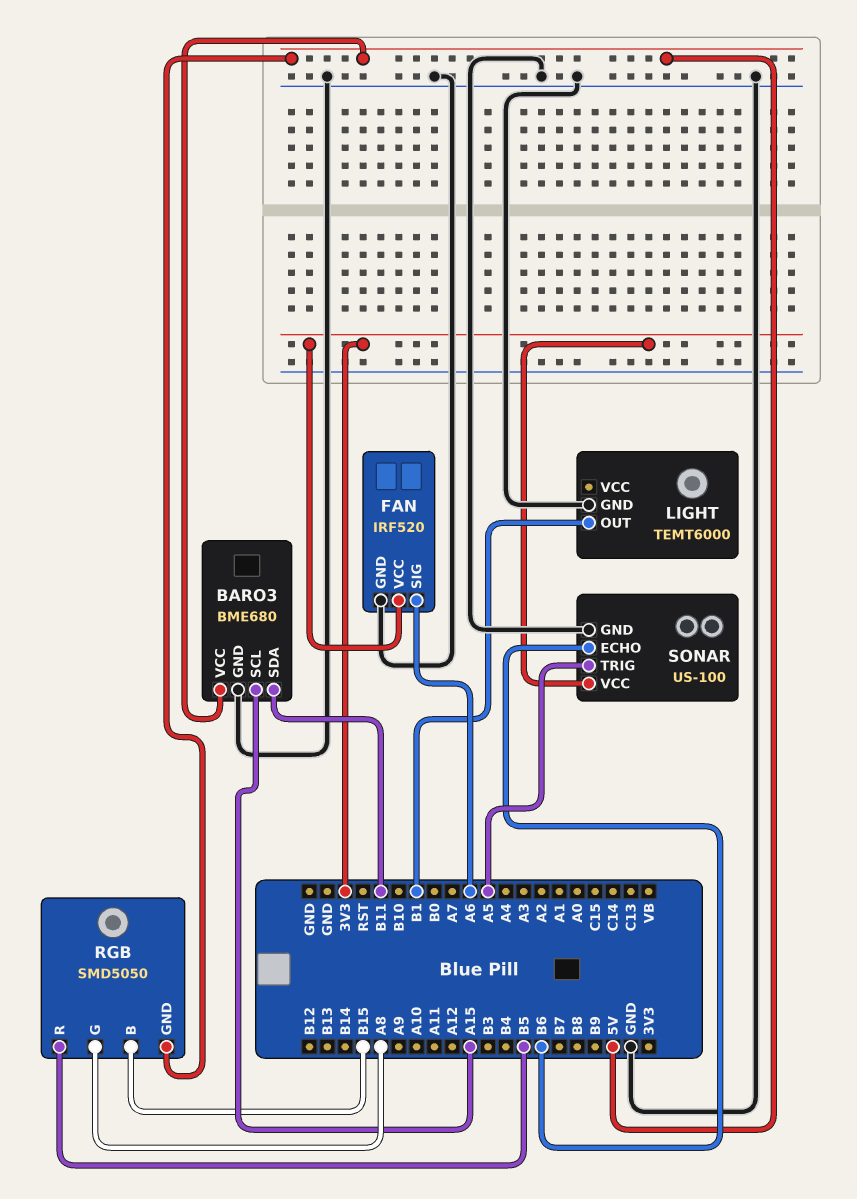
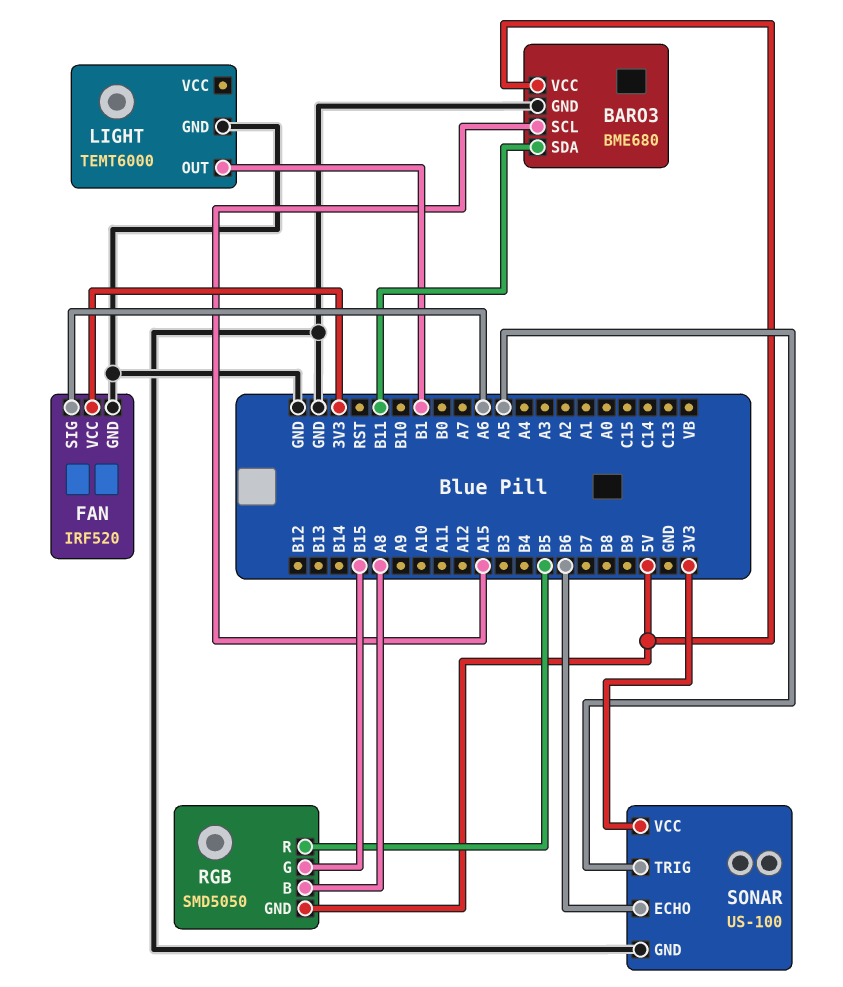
RGB pin B: B15 -> A8
RGB pin G: A8 -> B15

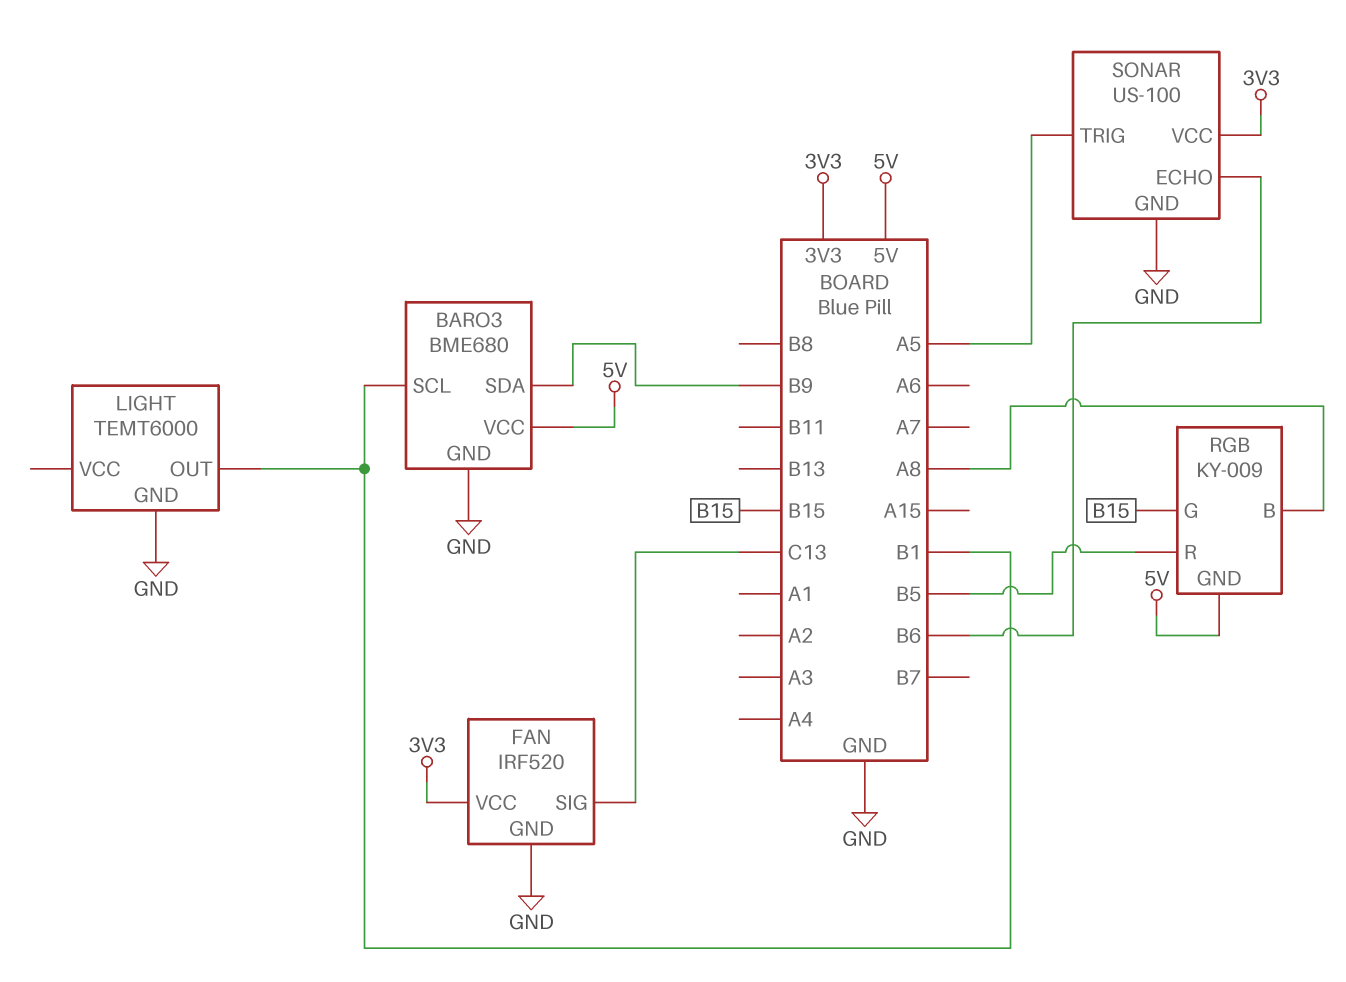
BARO3 pin SCL: A15 -> B1
BARO3 pin SDA: B11 -> B9
FAN pin SIG: A6 -> C13
RGB: SMD5050 -> KY-009

